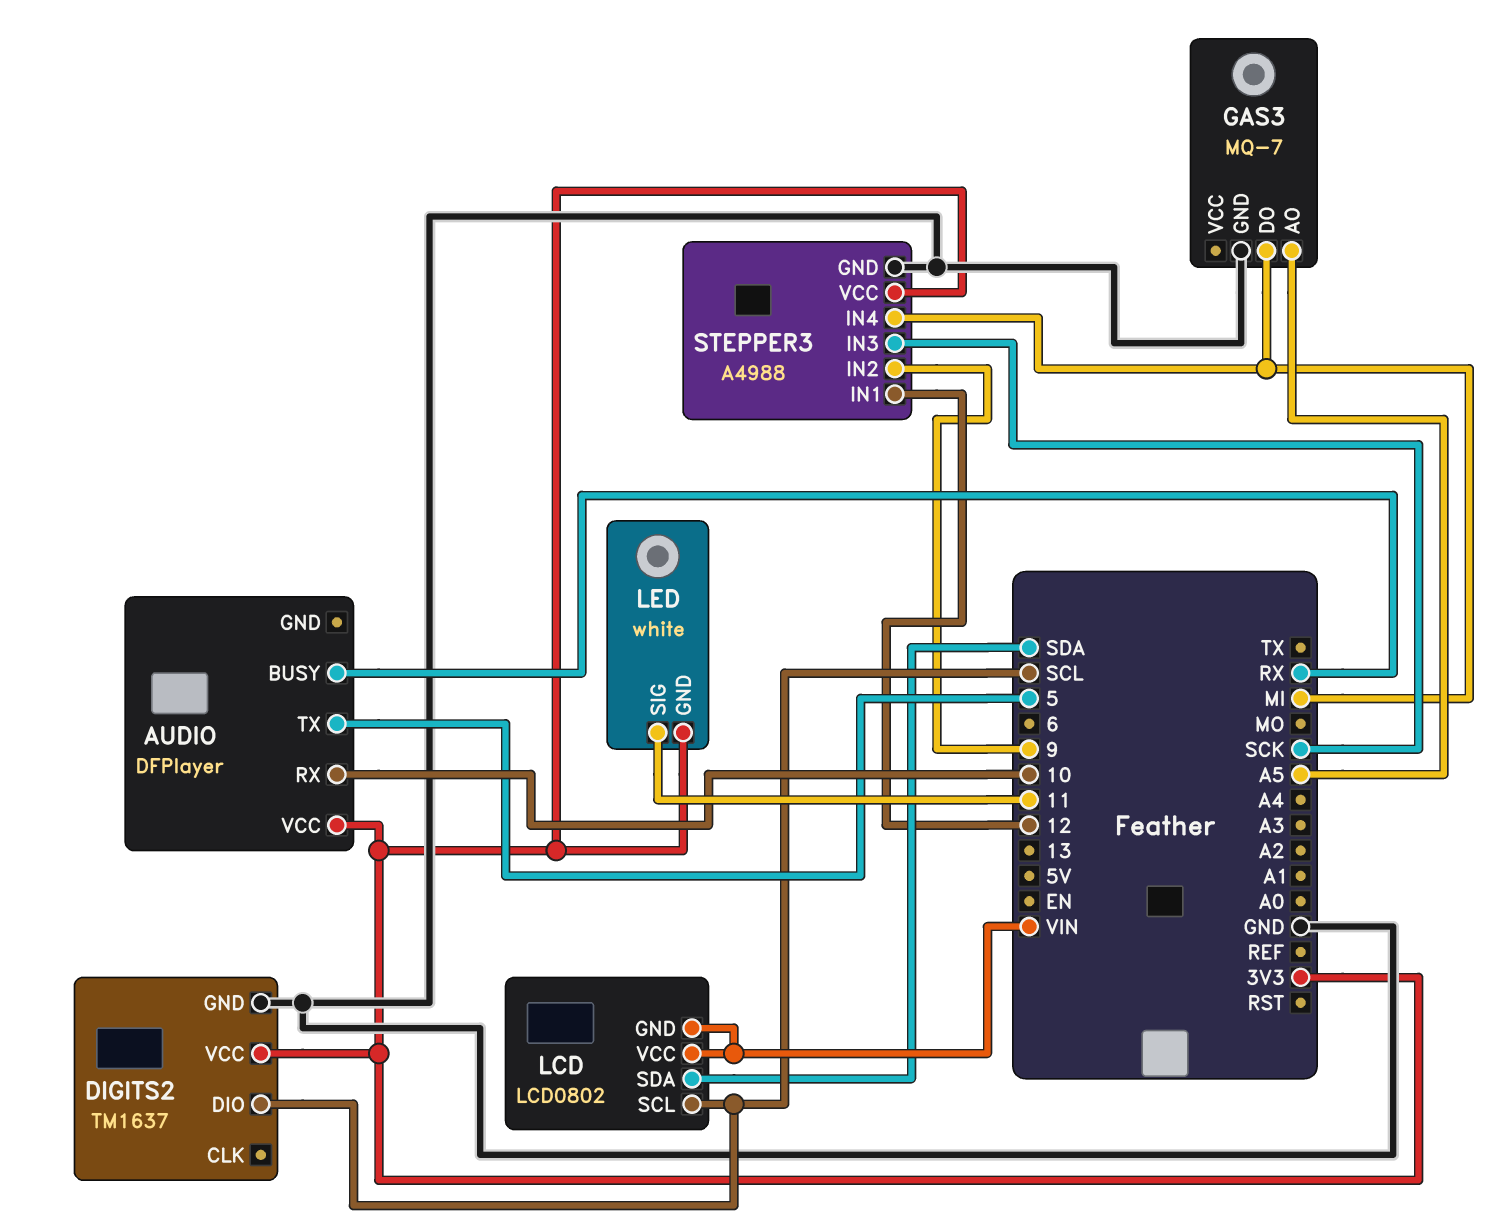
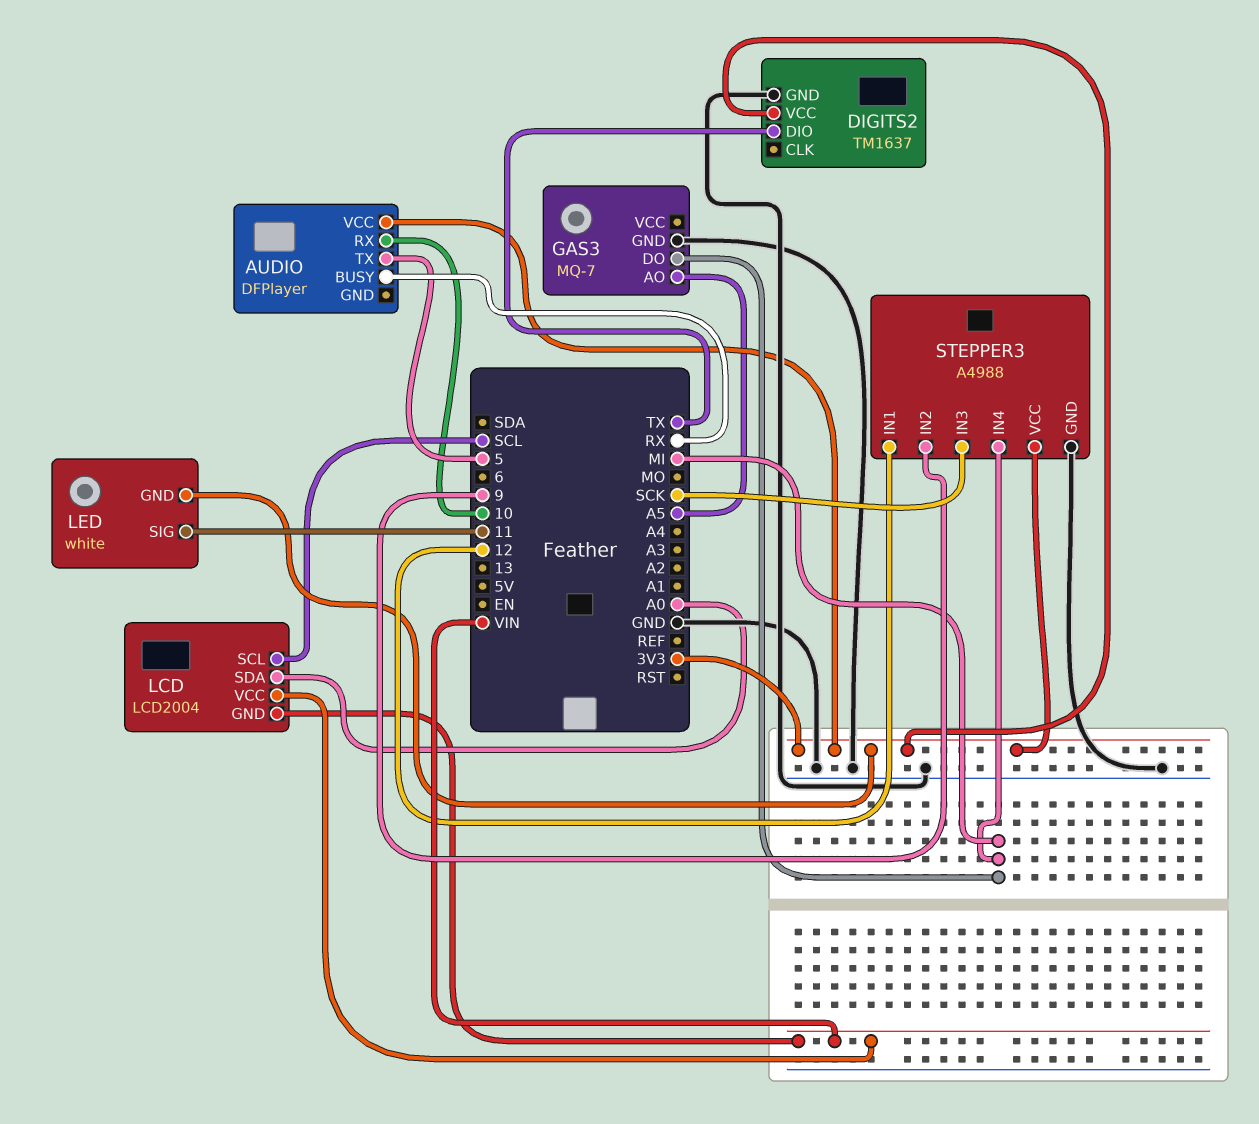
DIGITS2 pin DIO: SCL -> TX
LCD: LCD0802 -> LCD2004
LCD pin SDA: SDA -> A0

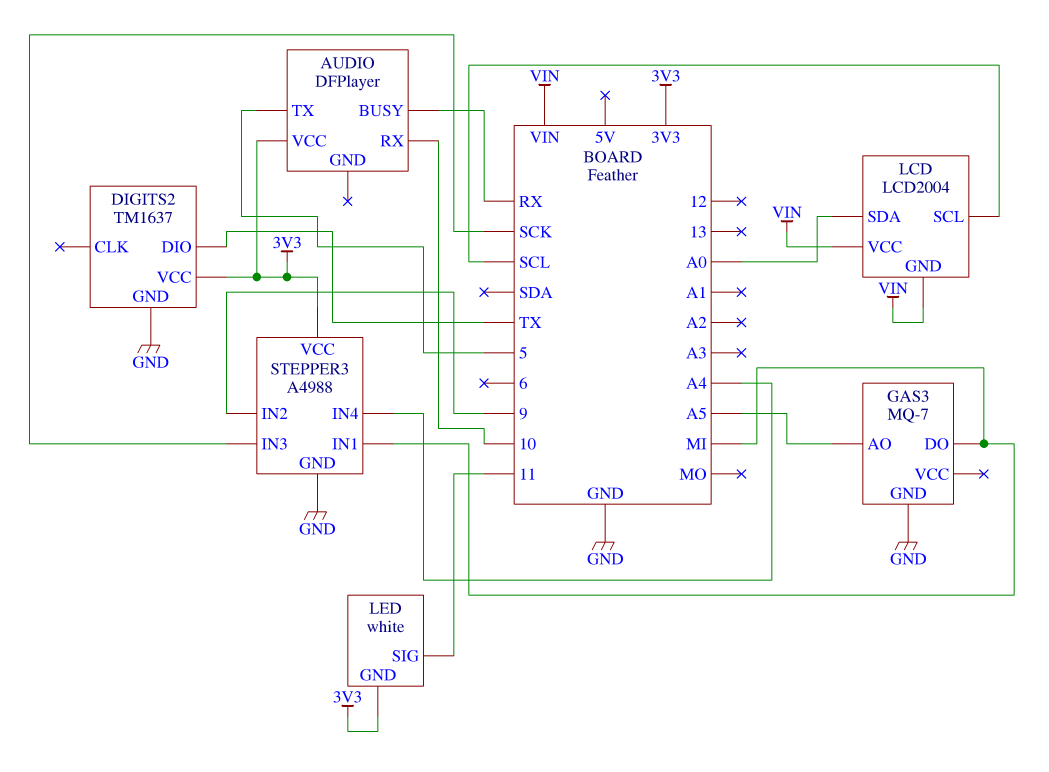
STEPPER3 pin IN1: 12 -> MI
STEPPER3 pin IN4: MI -> A4

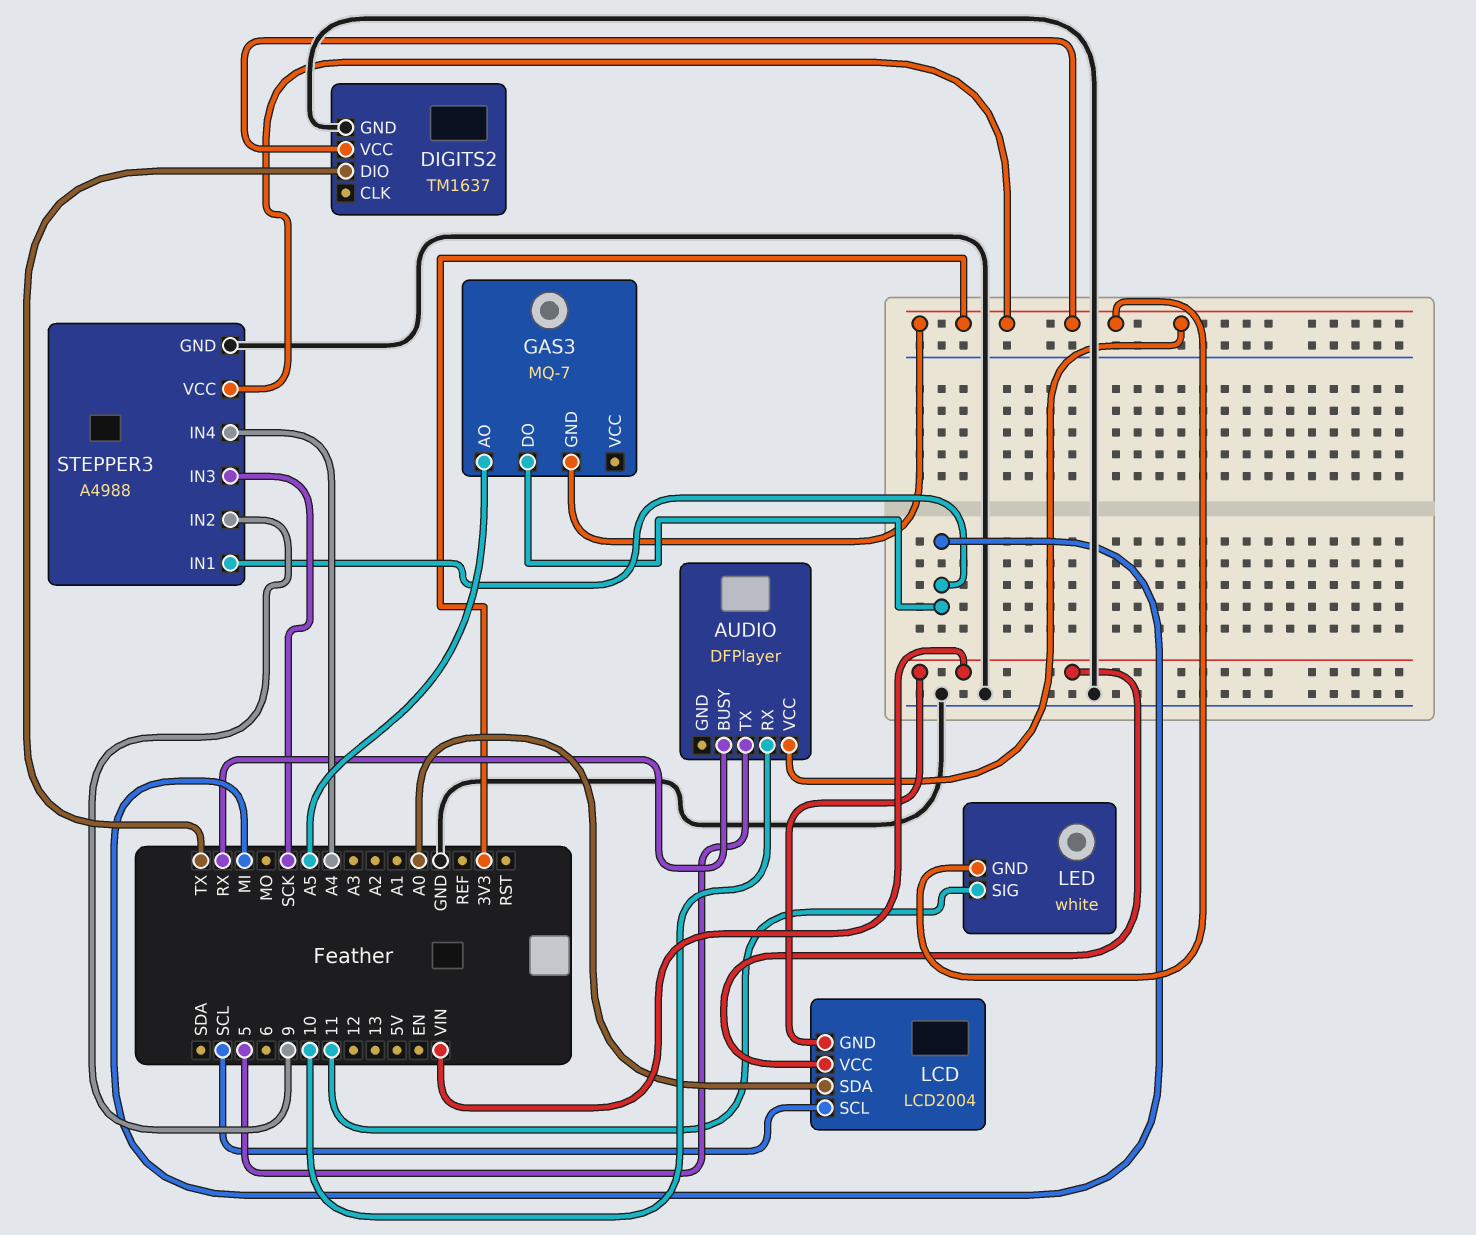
GAS3 pin GND: GND -> 3V3

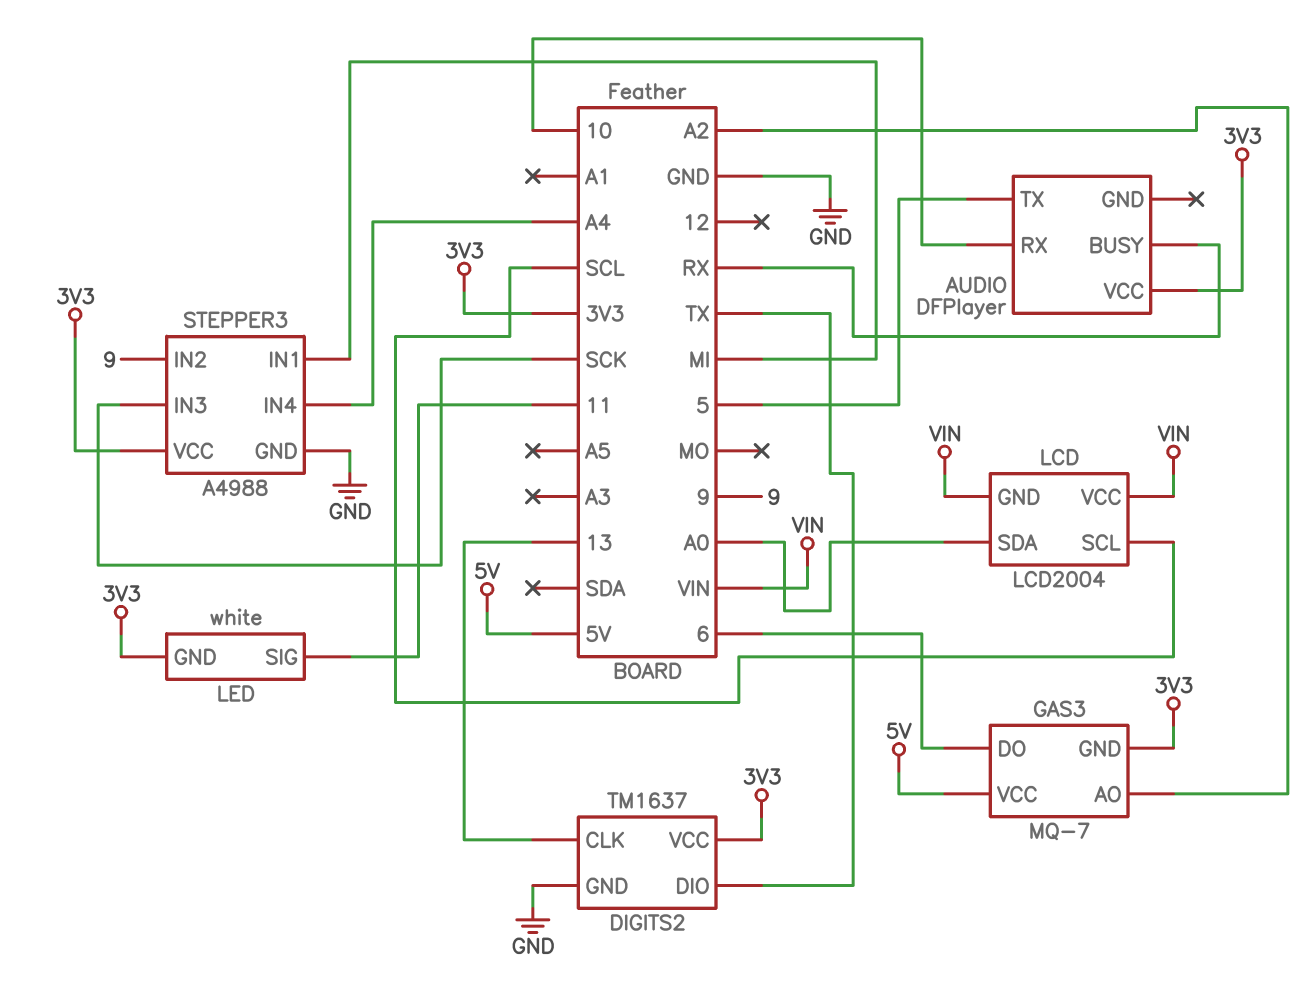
DIGITS2 pin CLK: none -> 13
GAS3 pin AO: A5 -> A2
GAS3 pin DO: MI -> 6
GAS3 pin VCC: none -> 5V

